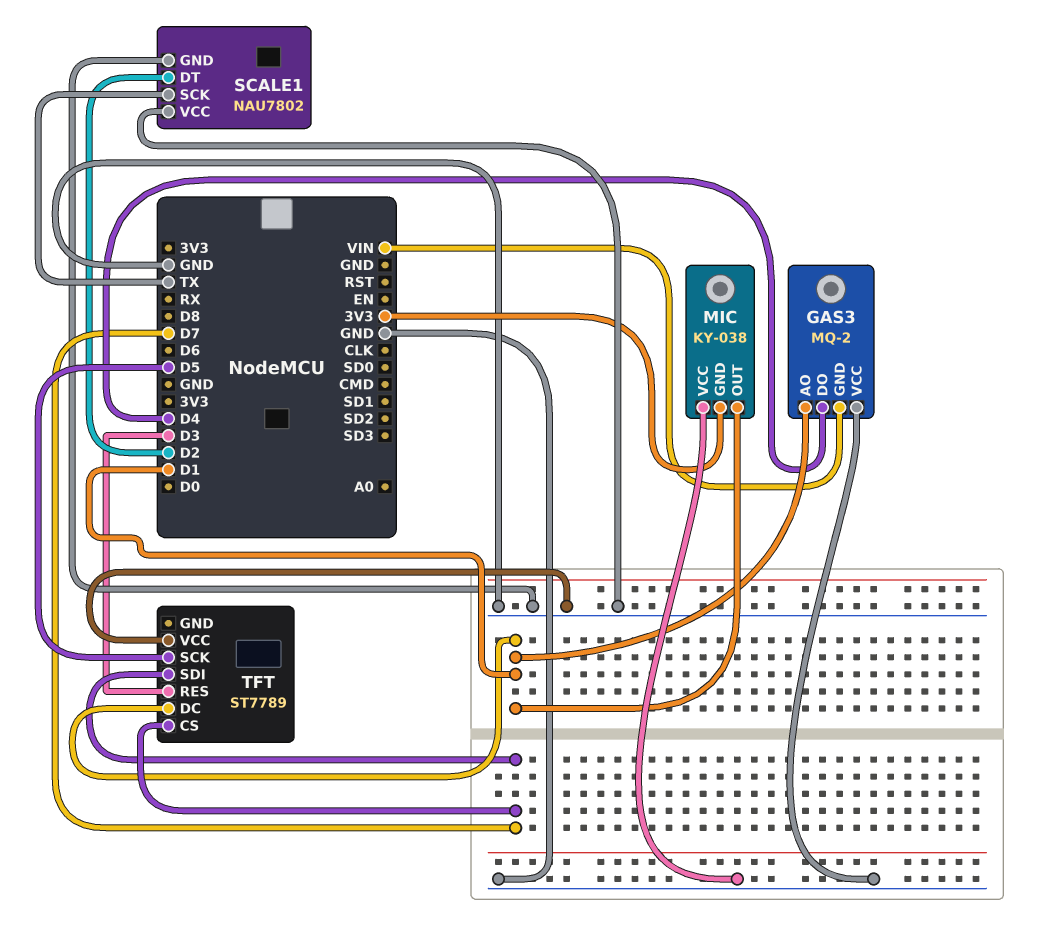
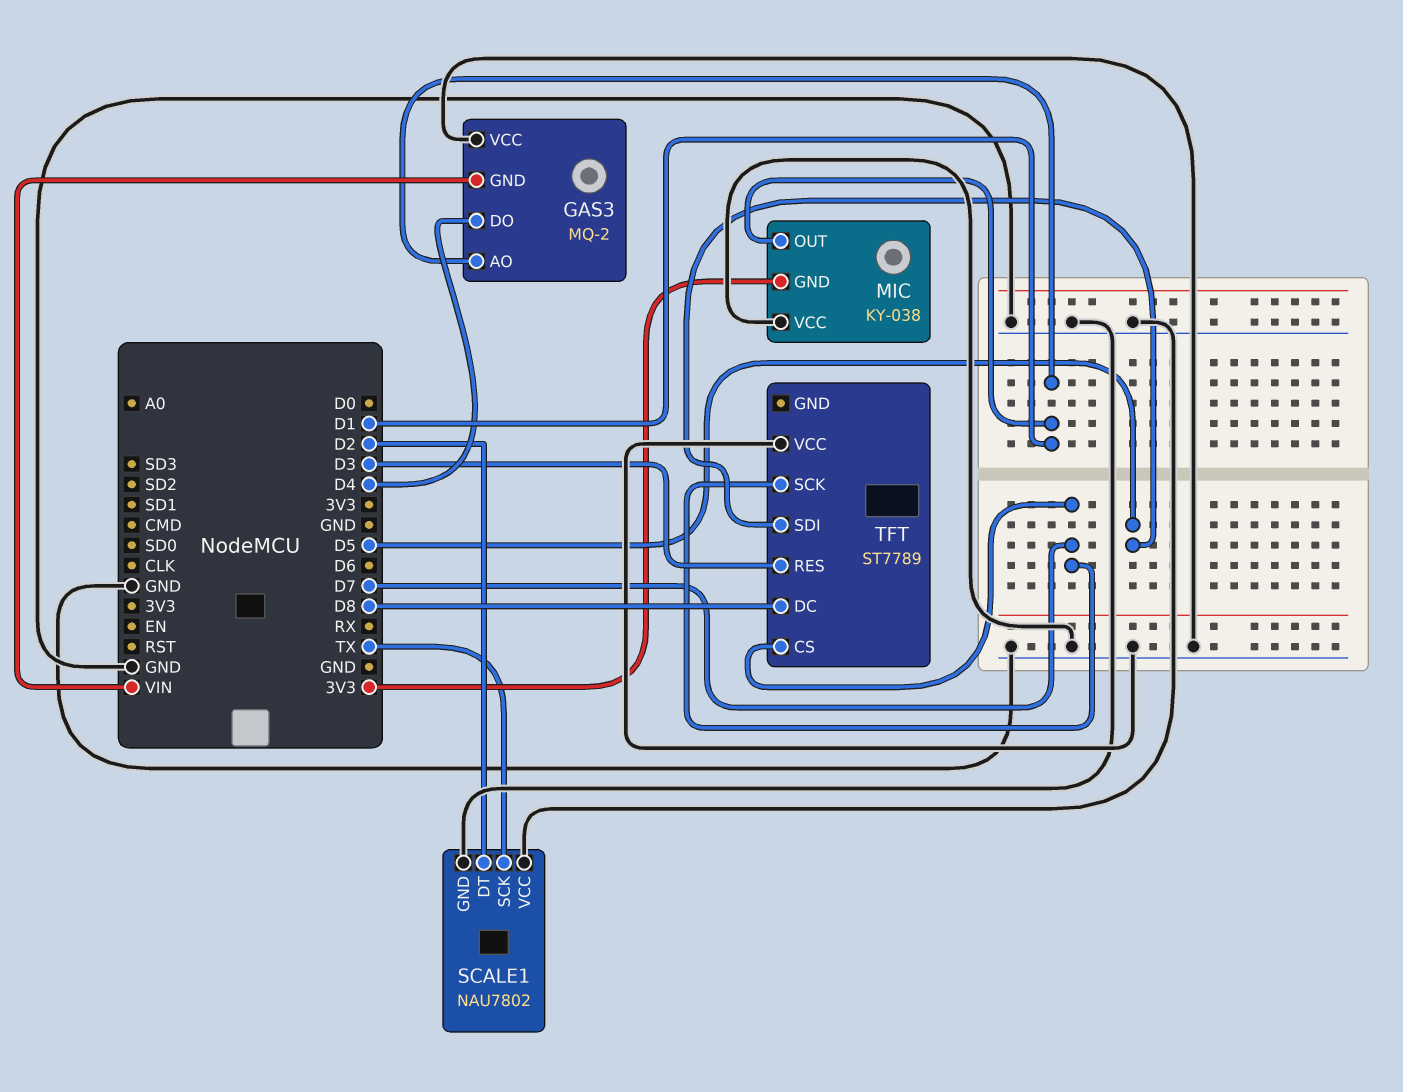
TFT pin DC: D1 -> D8
TFT pin SCK: D5 -> D7
TFT pin SDI: D7 -> D5

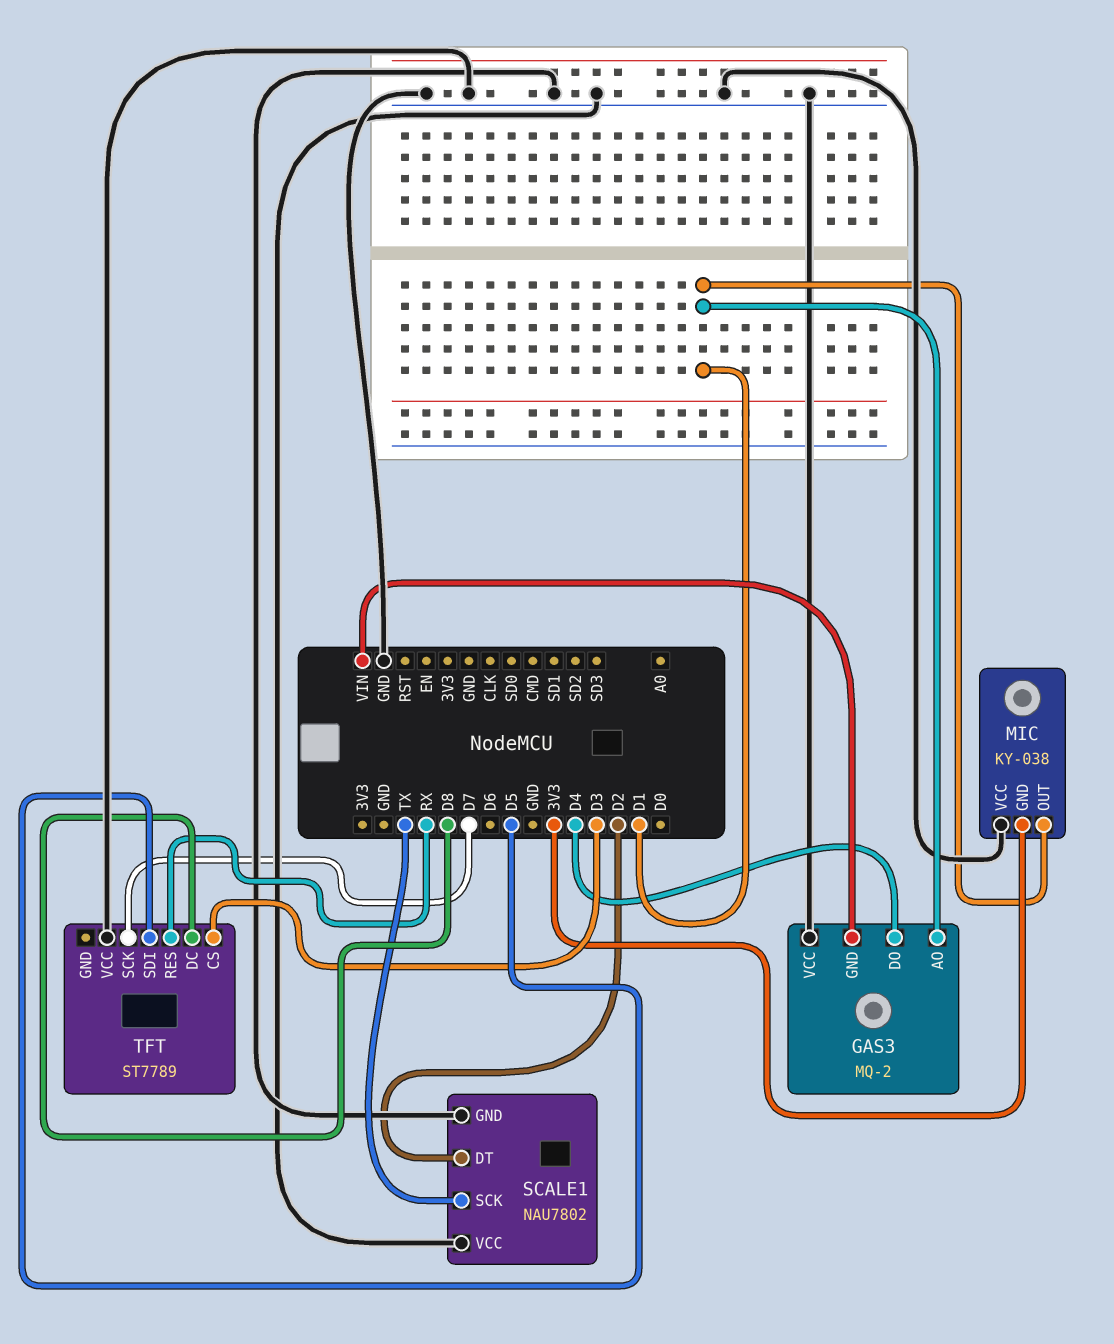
TFT pin CS: D7 -> D3
TFT pin RES: D3 -> RX

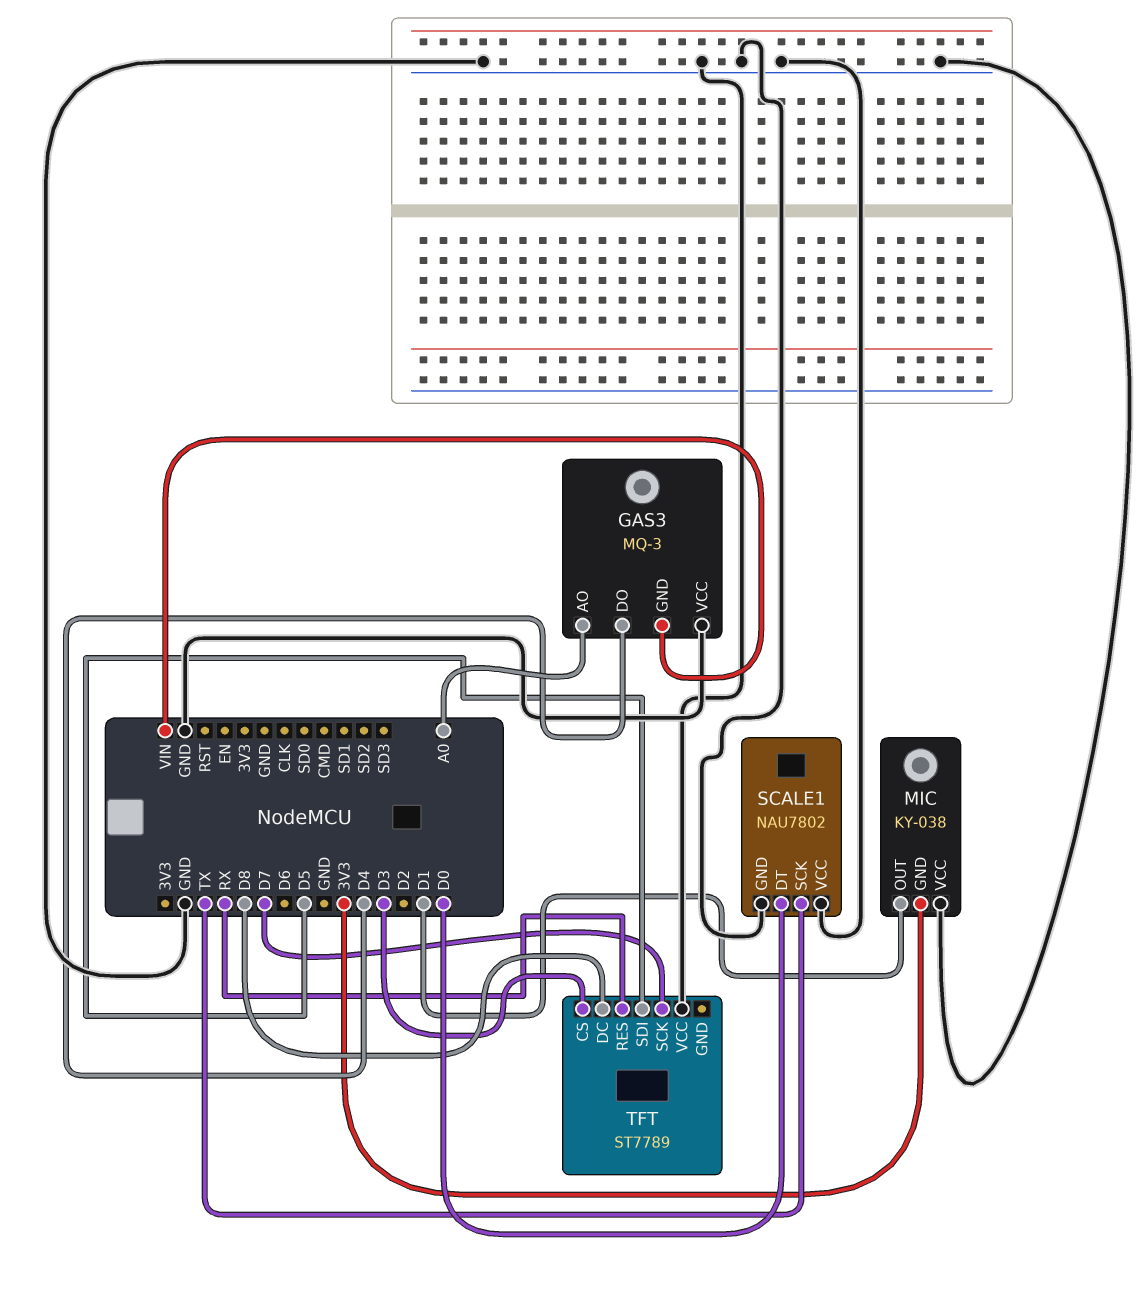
GAS3: MQ-2 -> MQ-3
GAS3 pin AO: D1 -> A0
SCALE1 pin DT: D2 -> D0

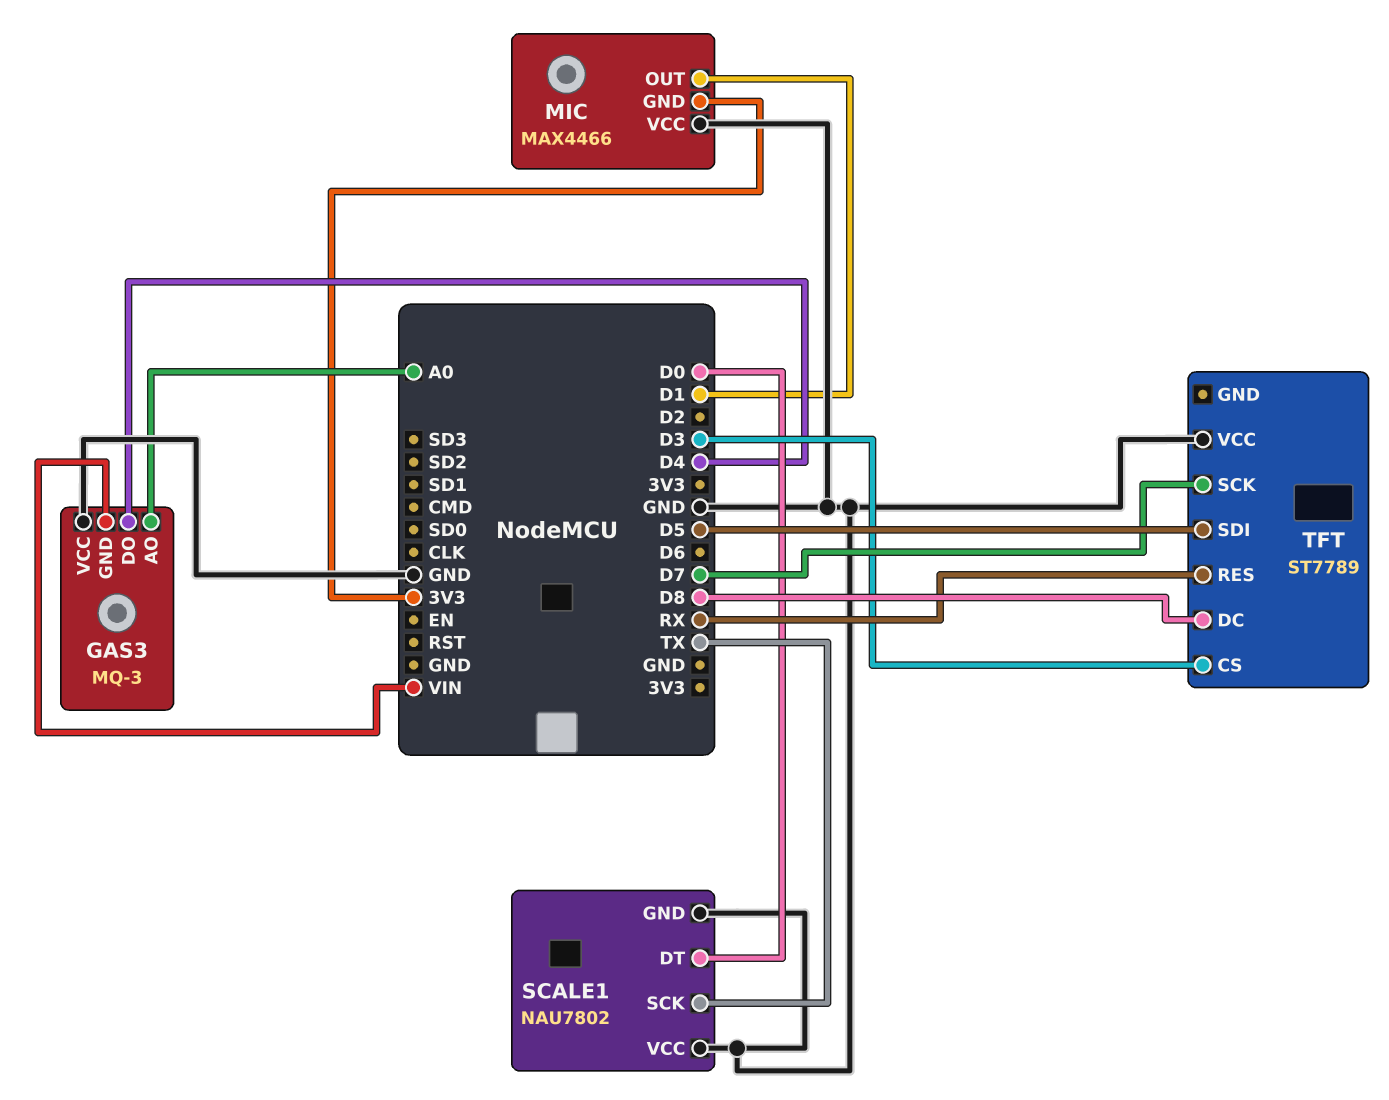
MIC: KY-038 -> MAX4466

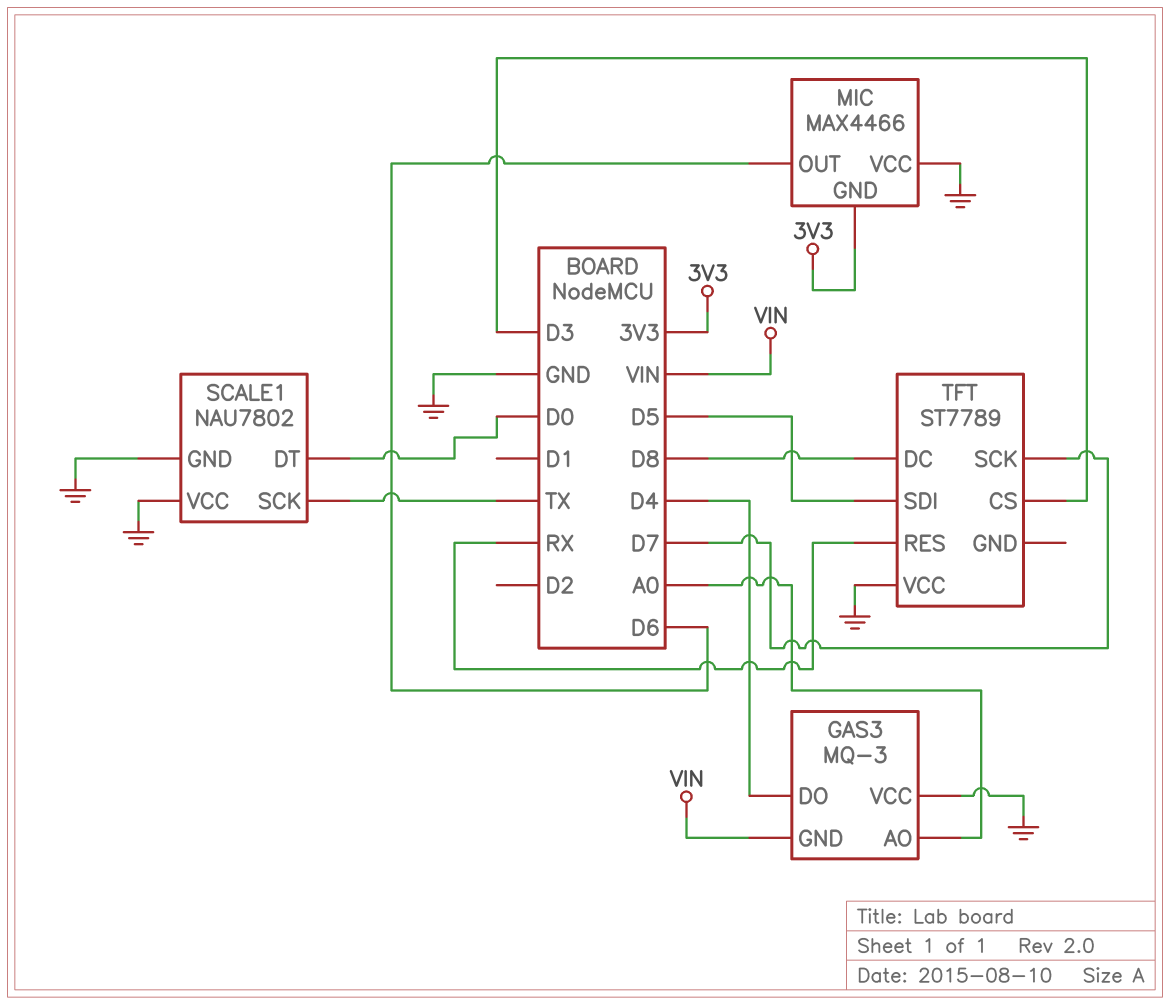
MIC pin OUT: D1 -> D6

